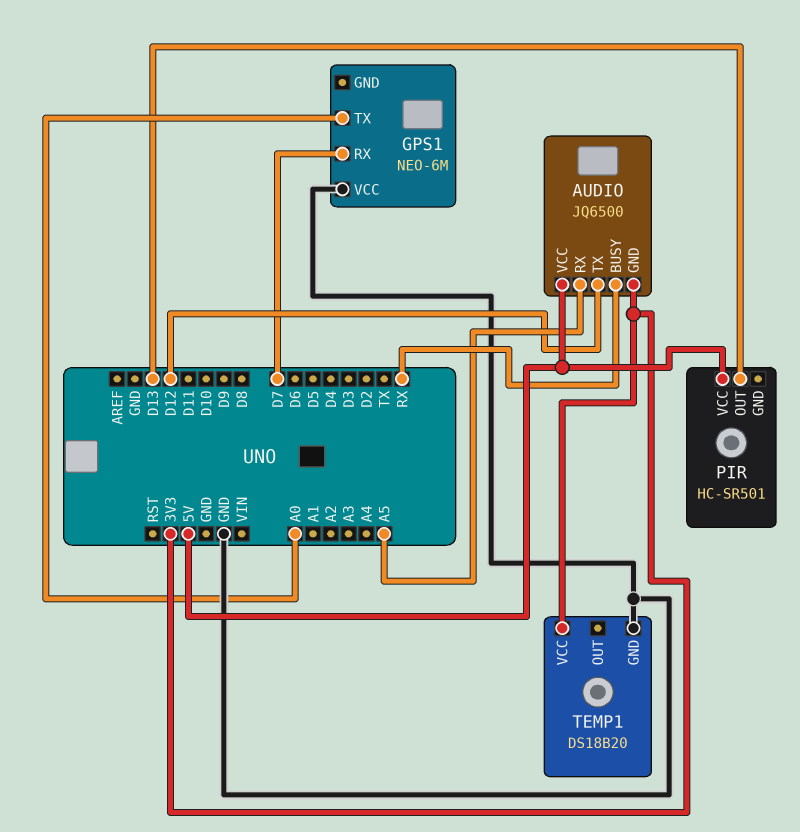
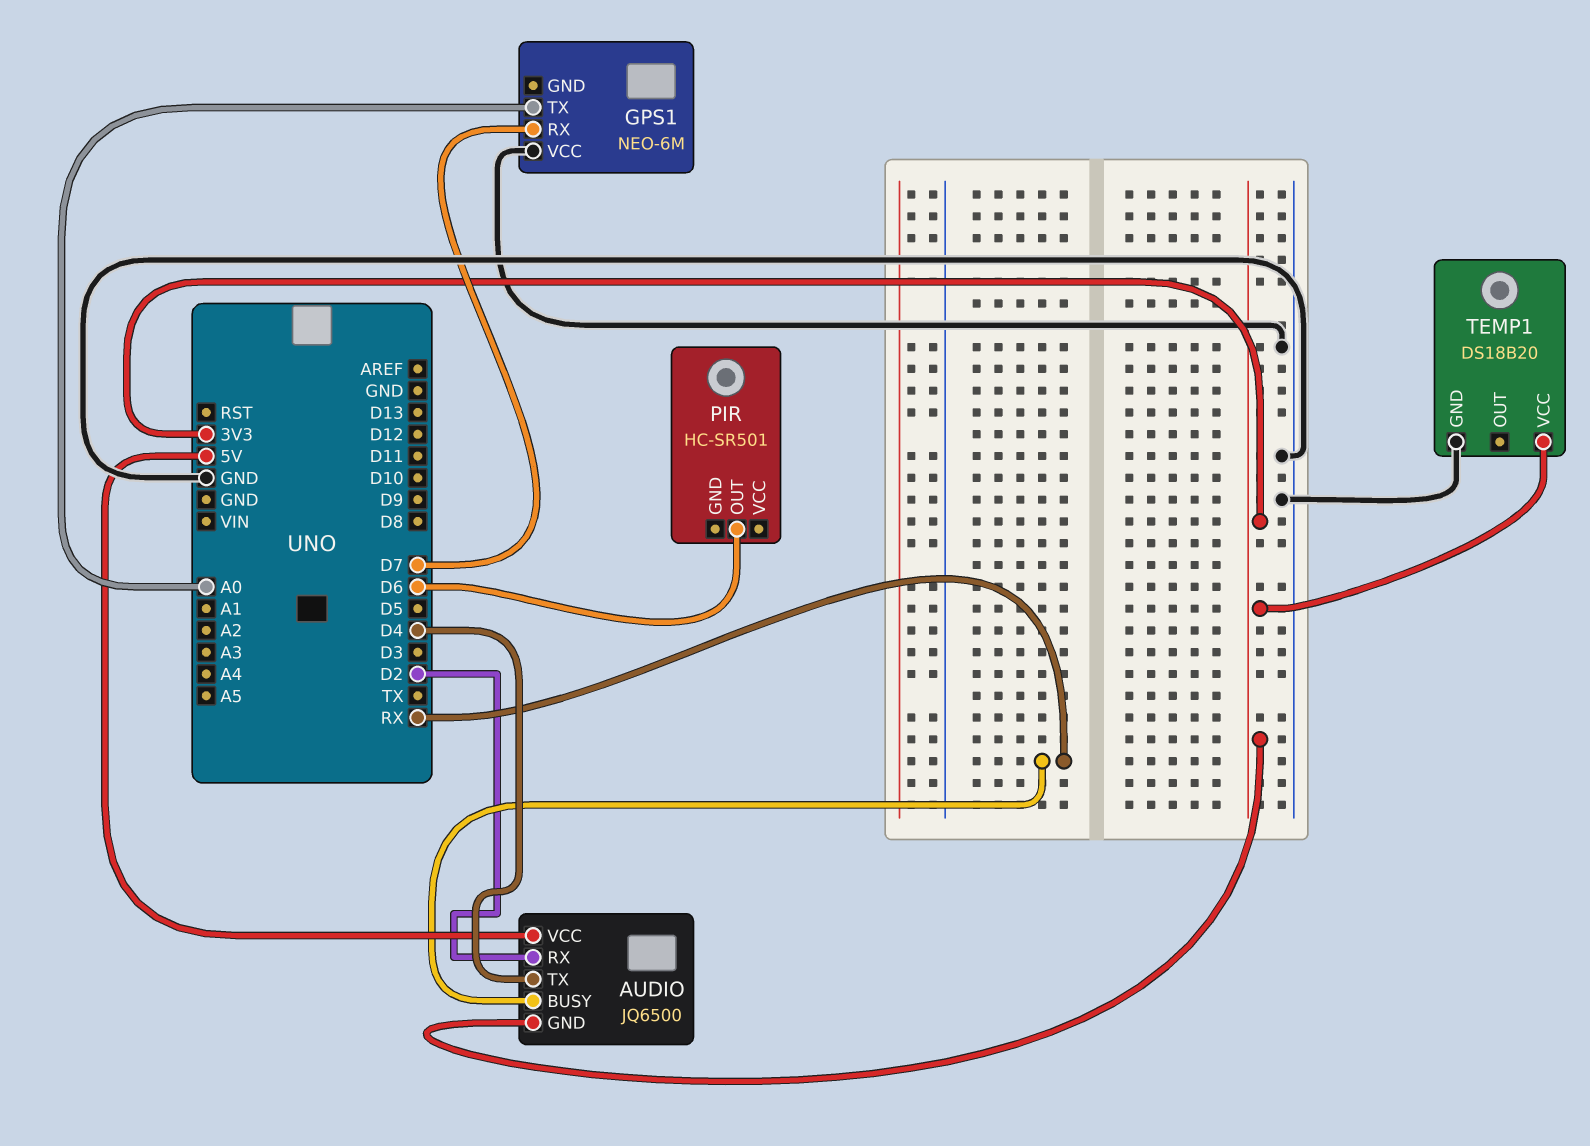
AUDIO pin RX: A5 -> D2
AUDIO pin TX: D12 -> D4
PIR pin OUT: D13 -> D6
PIR pin VCC: 5V -> none

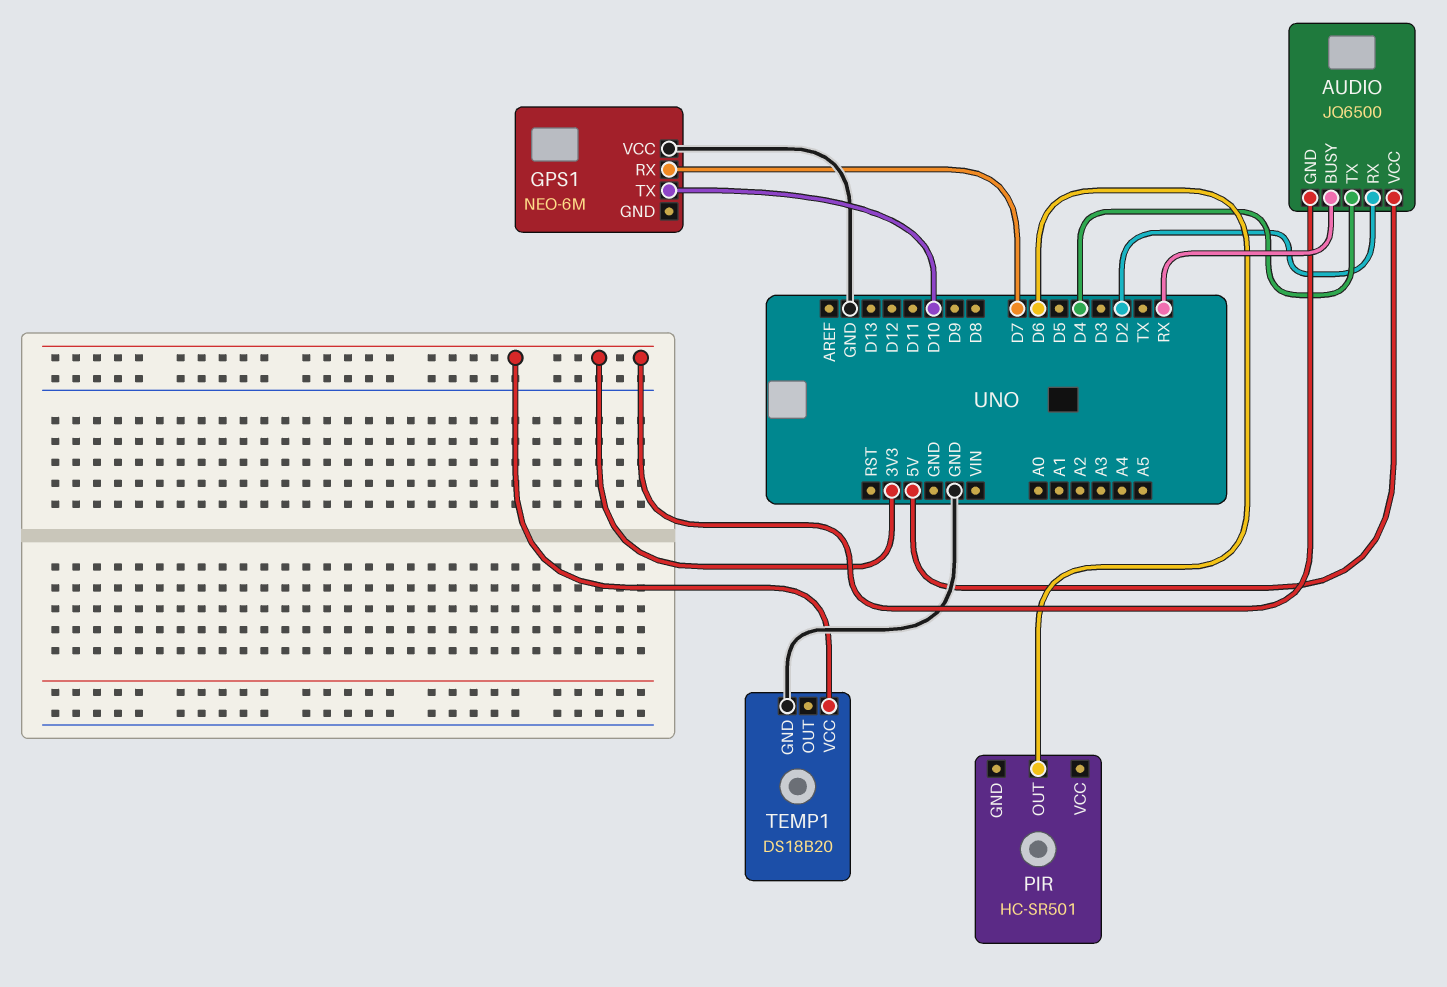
GPS1 pin TX: A0 -> D10

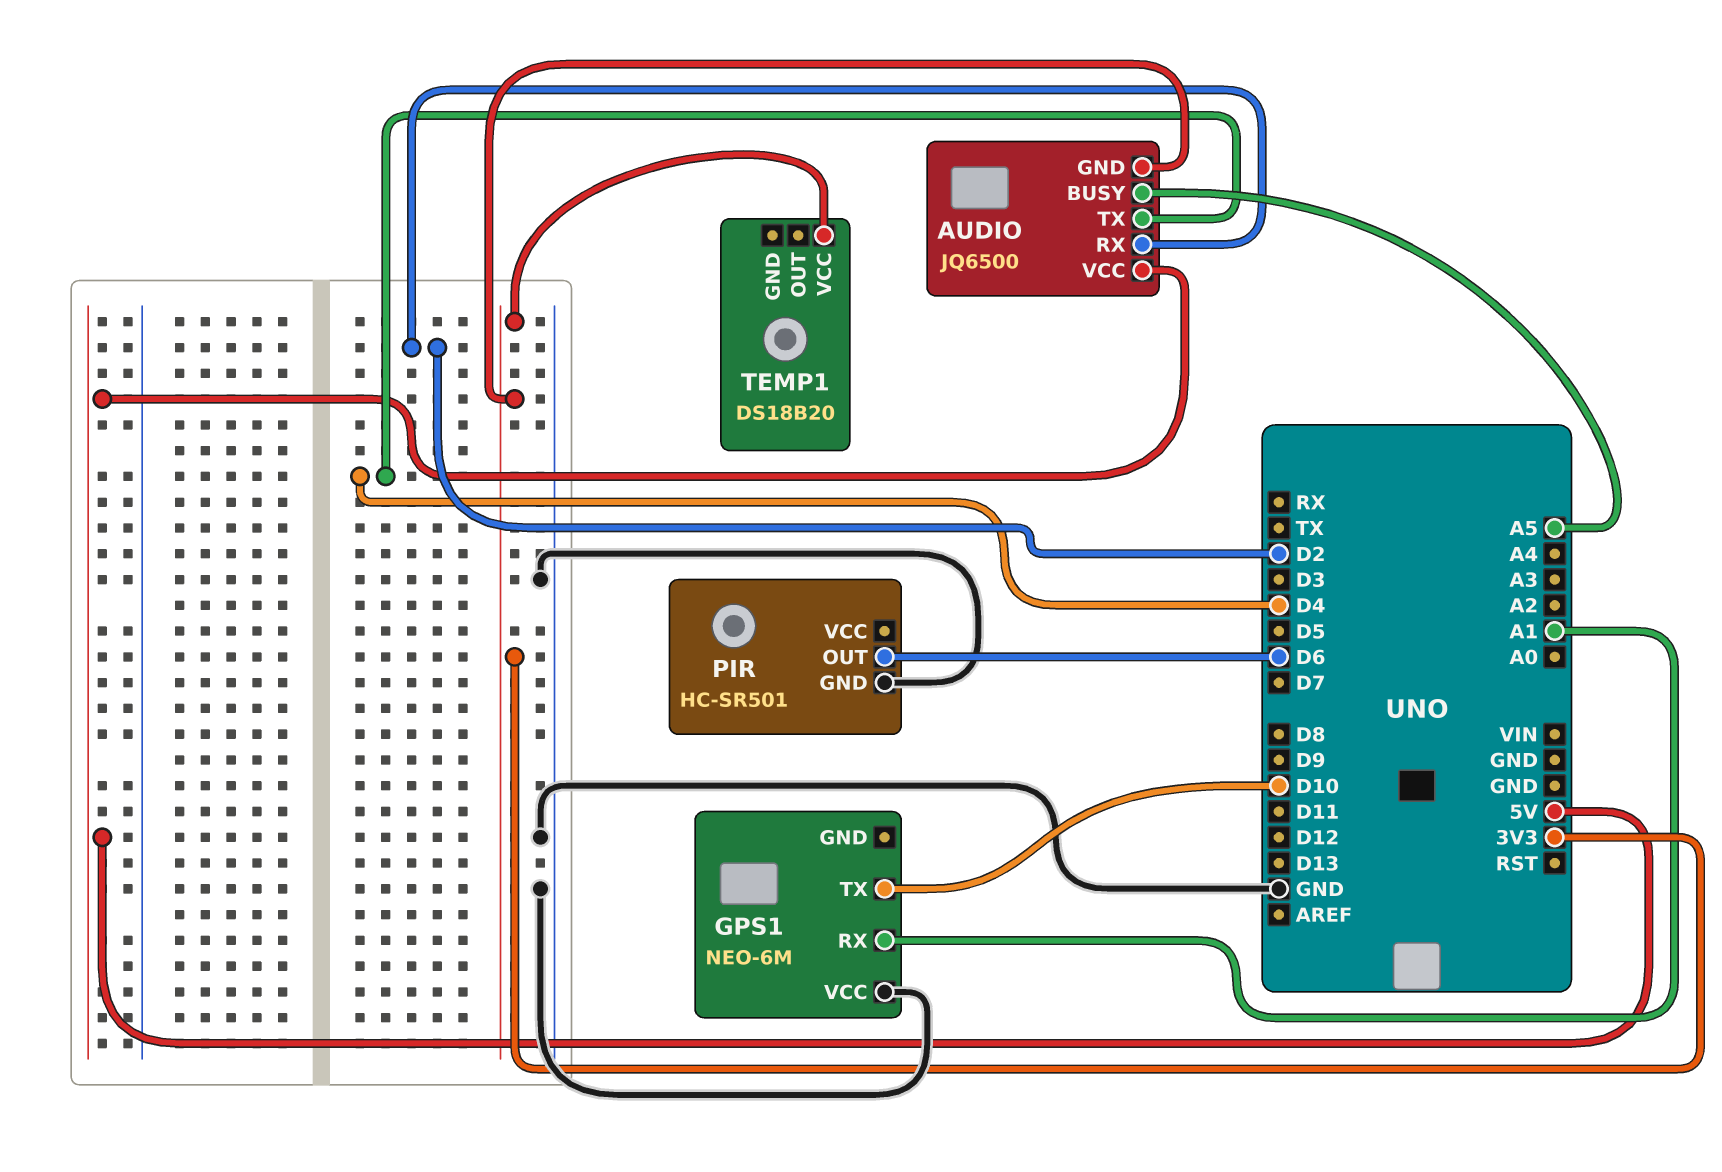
AUDIO pin BUSY: RX -> A5
GPS1 pin RX: D7 -> A1
PIR pin GND: none -> GND
TEMP1 pin GND: GND -> none

